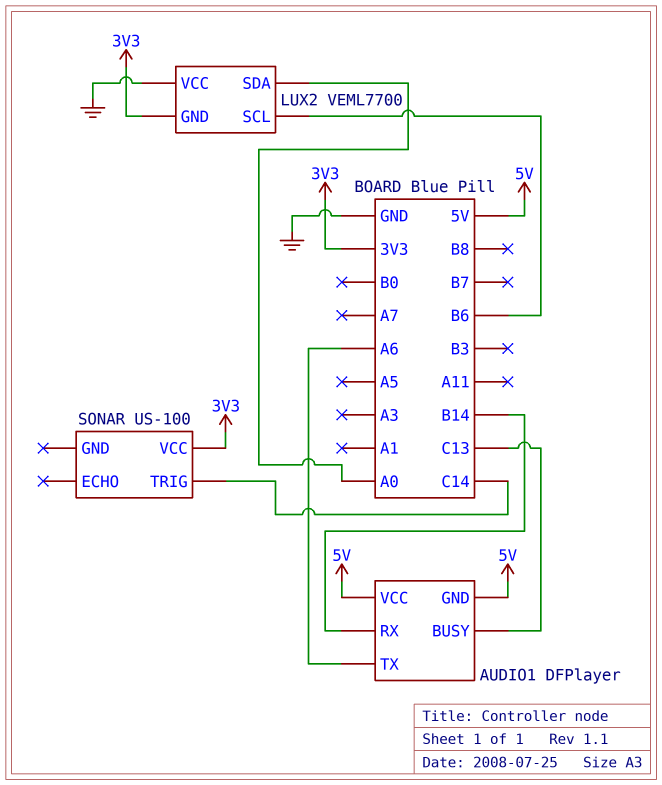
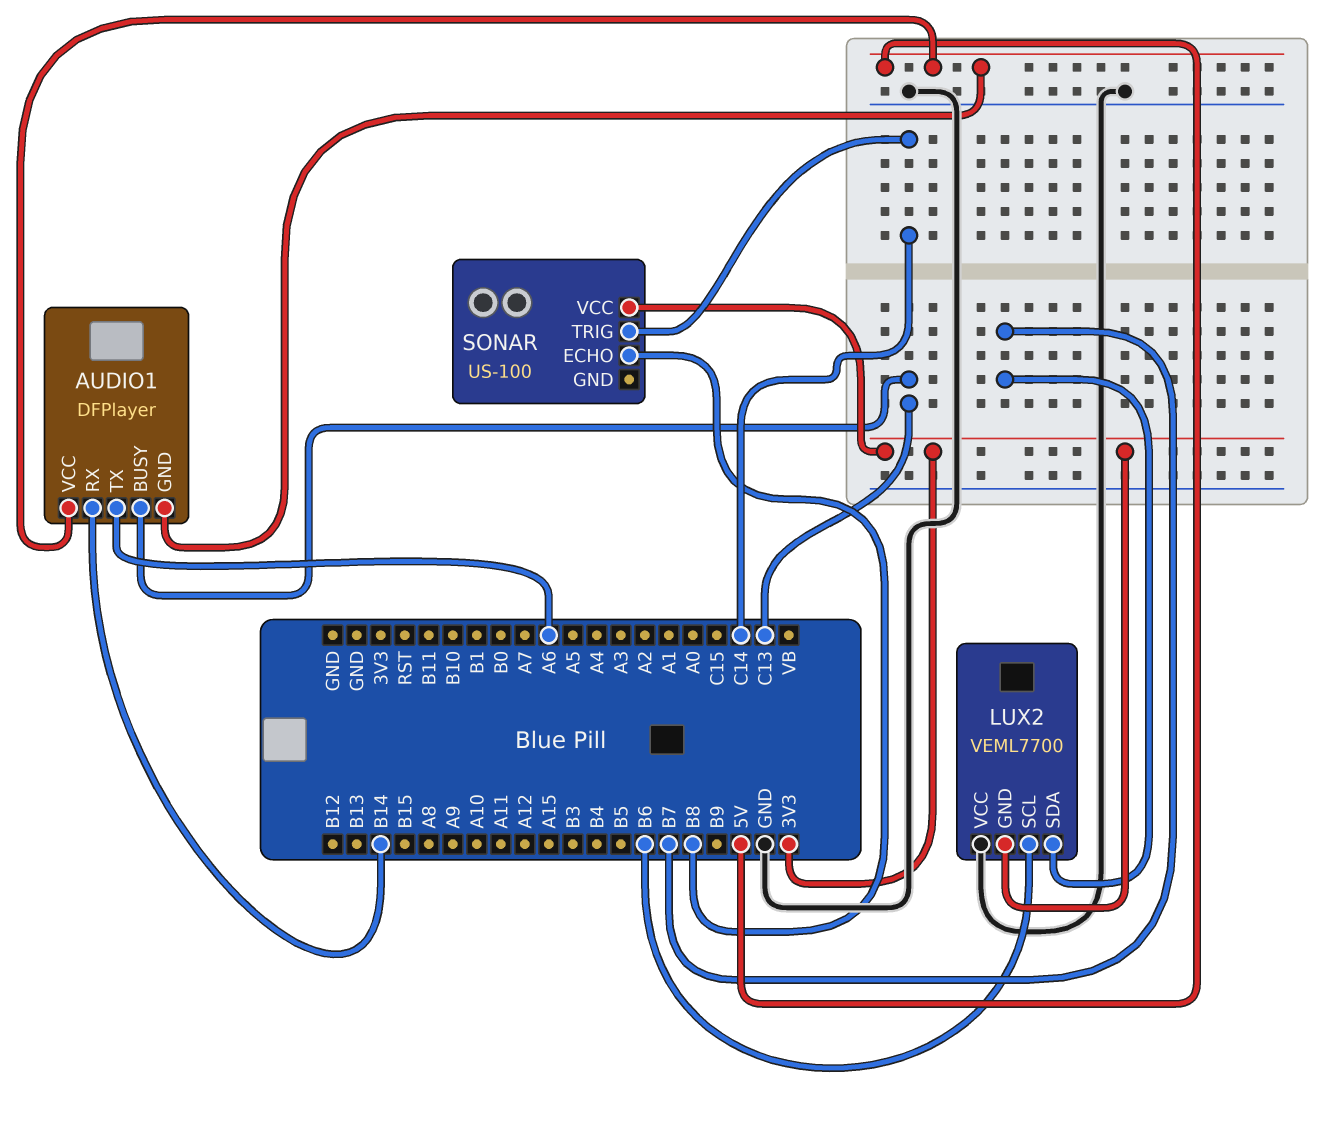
LUX2 pin SDA: A0 -> B7
SONAR pin ECHO: none -> B8

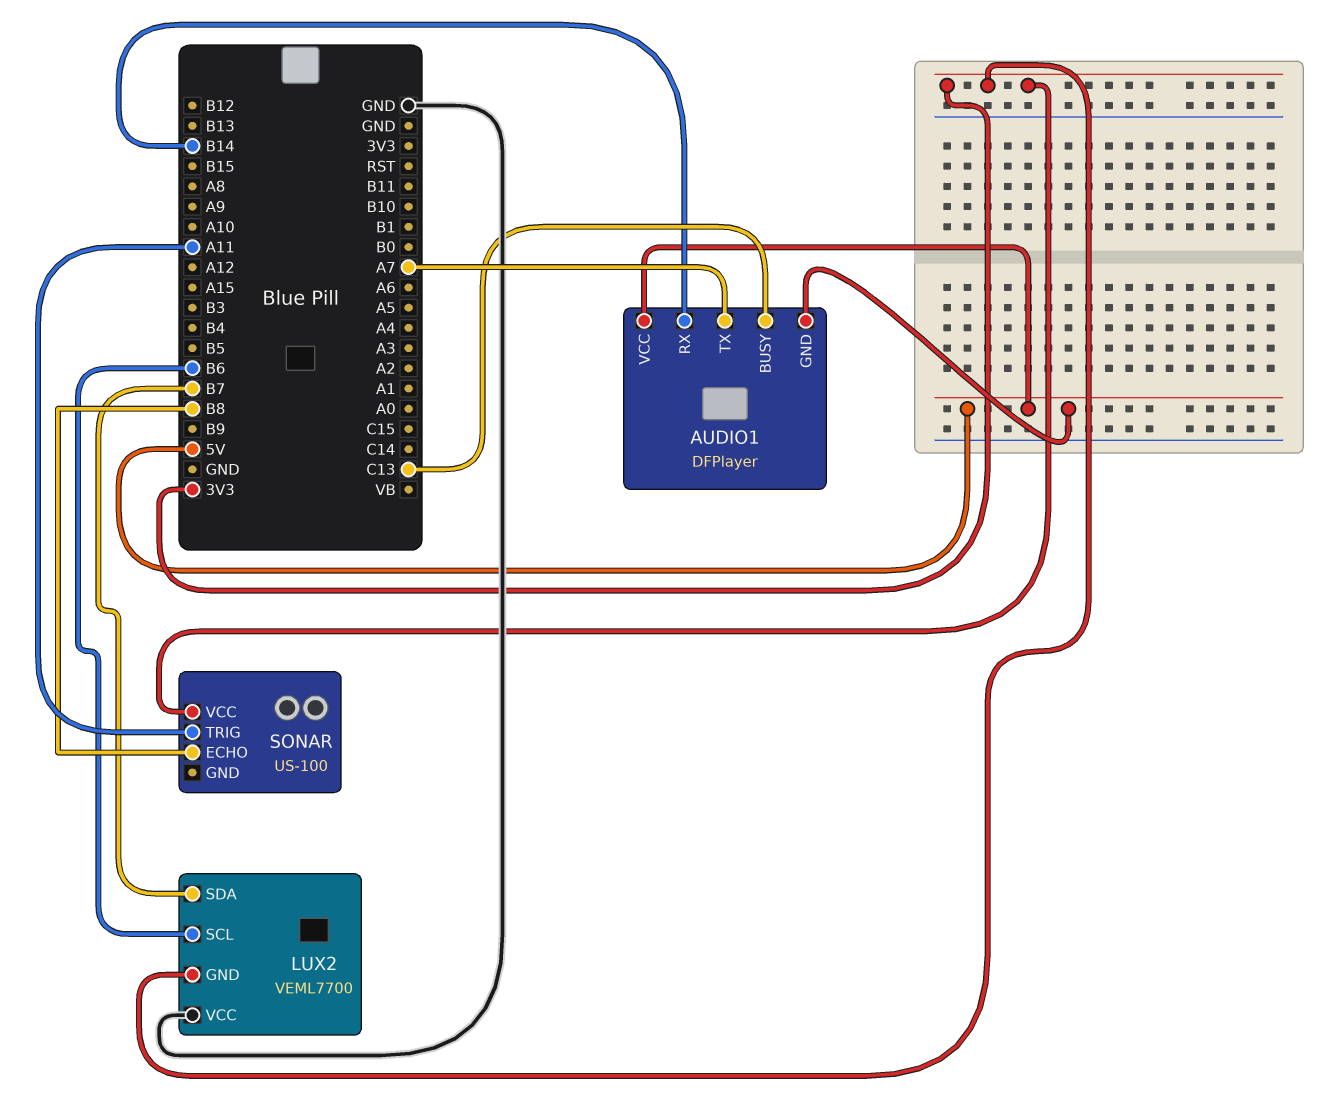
AUDIO1 pin TX: A6 -> A7
SONAR pin TRIG: C14 -> A11

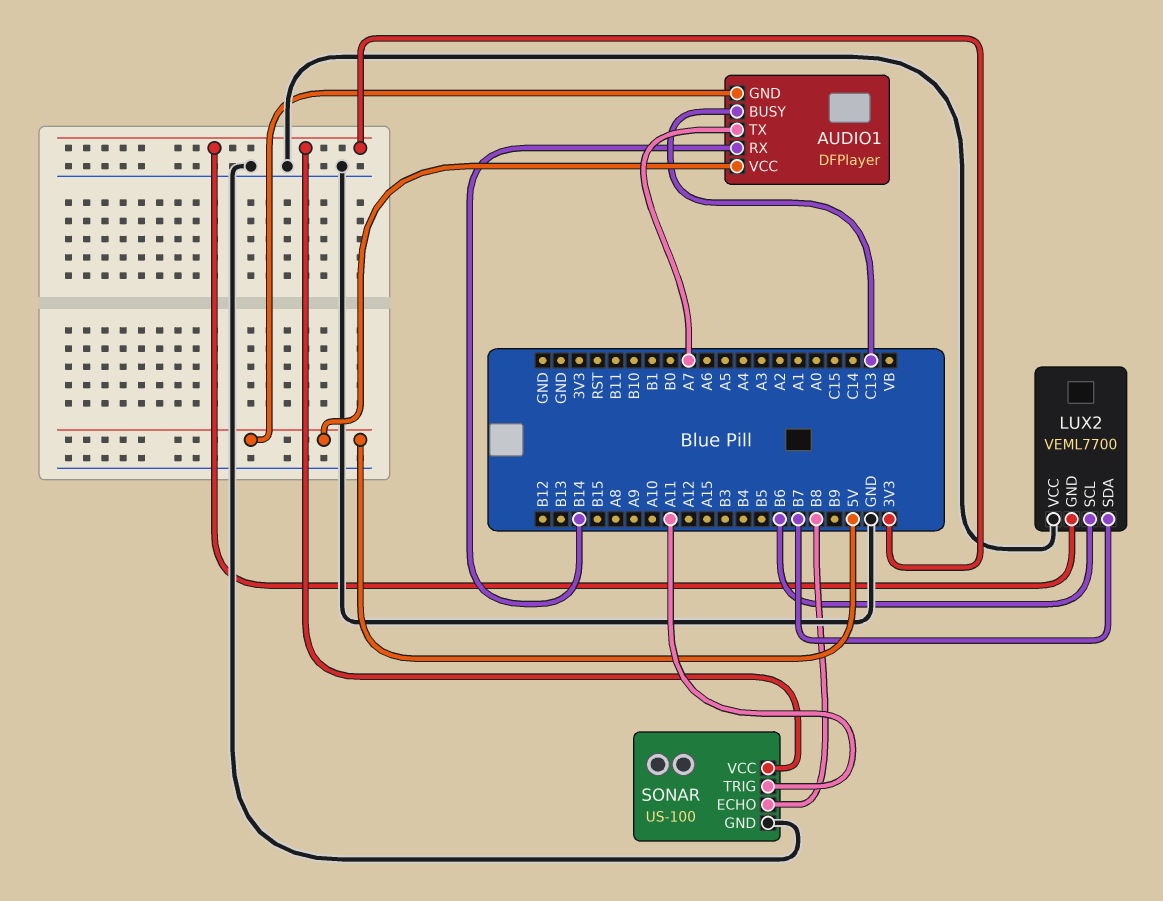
SONAR pin GND: none -> GND

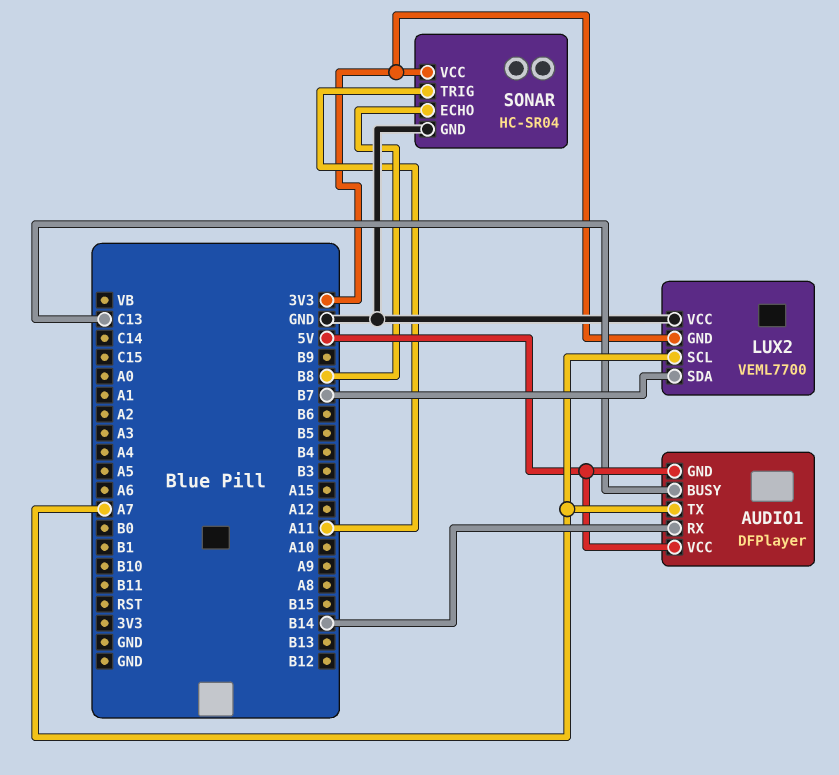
LUX2 pin SCL: B6 -> A7
SONAR: US-100 -> HC-SR04

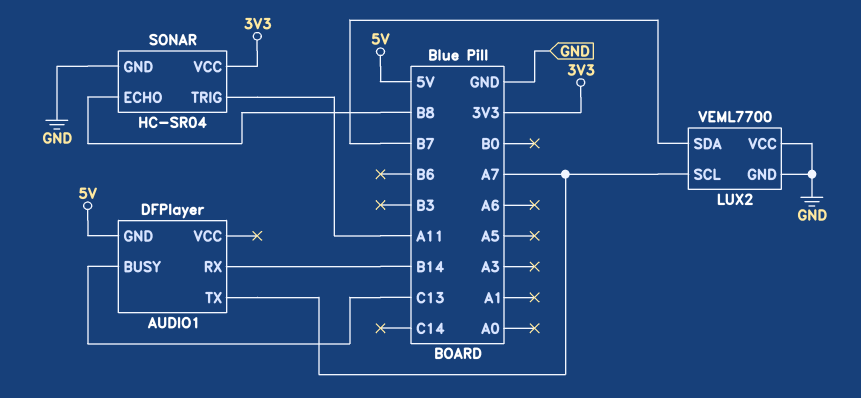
AUDIO1 pin VCC: 5V -> none
LUX2 pin GND: 3V3 -> GND

